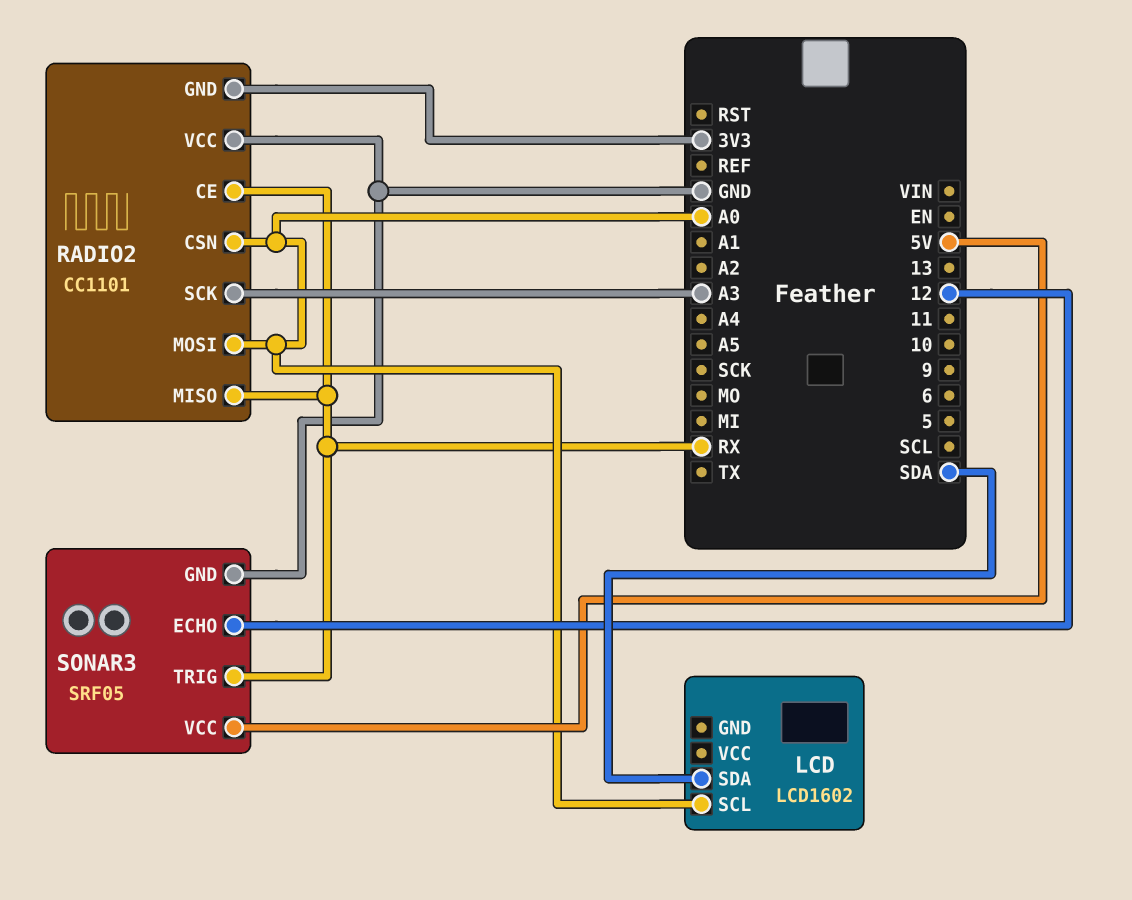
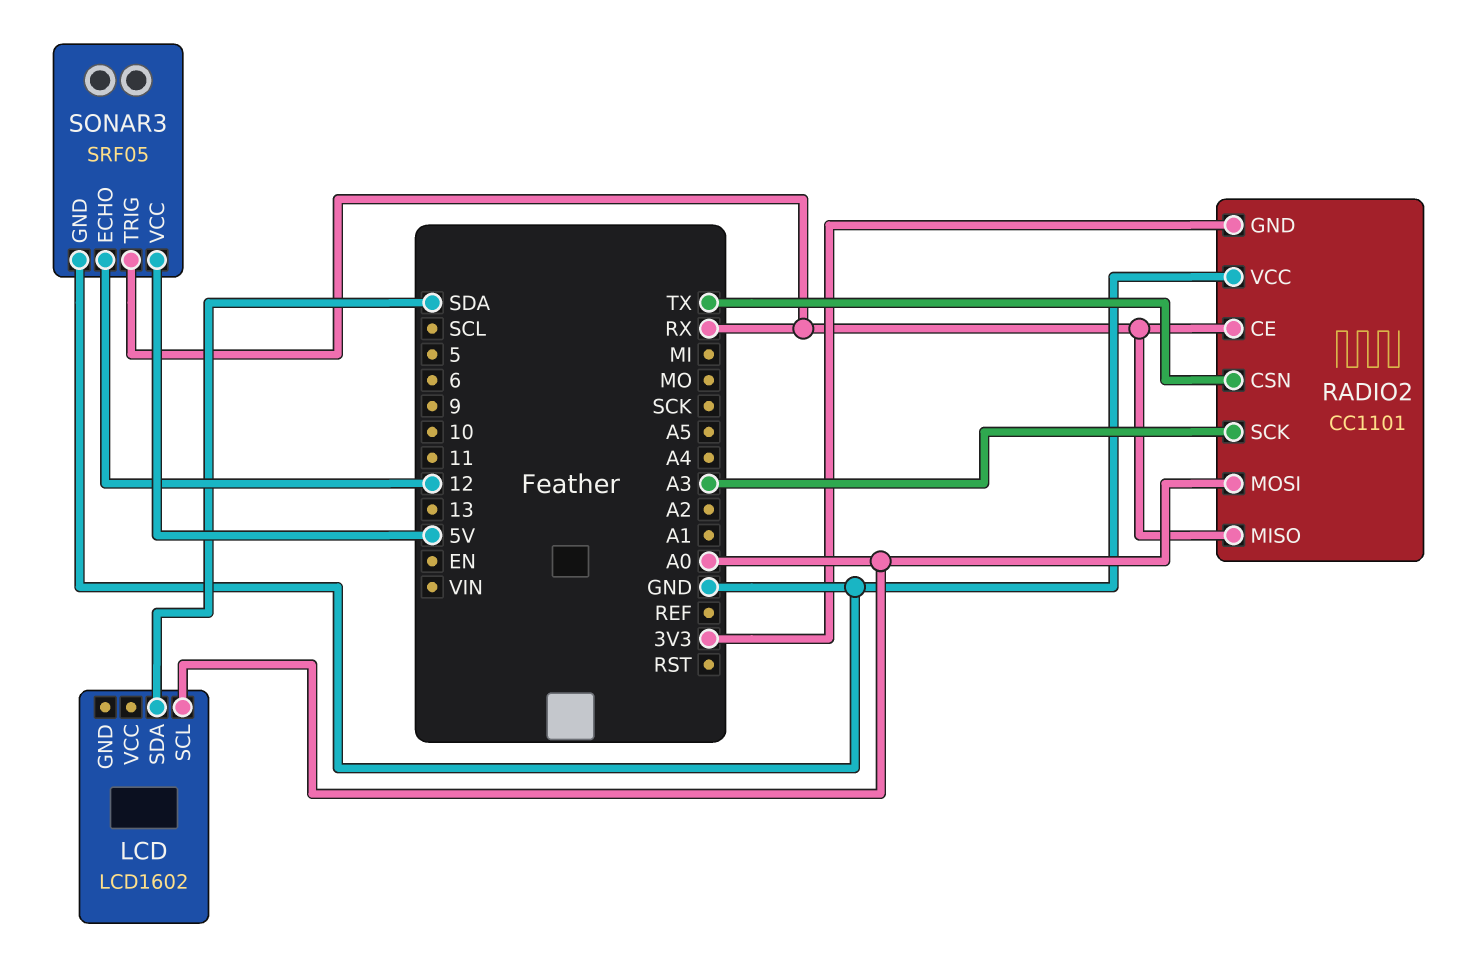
RADIO2 pin CSN: A0 -> TX

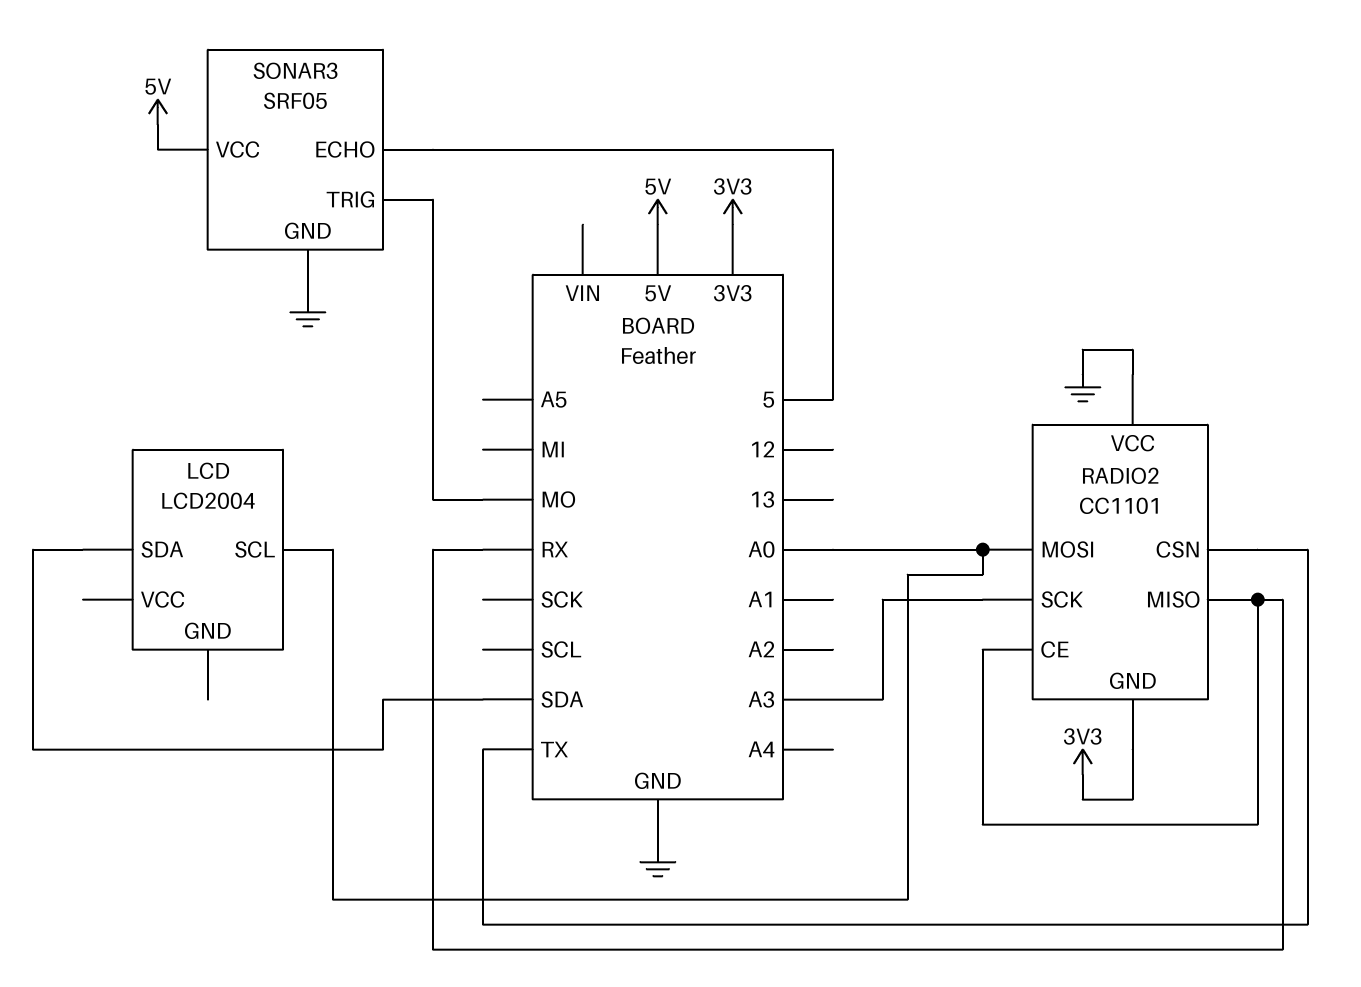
LCD: LCD1602 -> LCD2004
SONAR3 pin ECHO: 12 -> 5
SONAR3 pin TRIG: RX -> MO

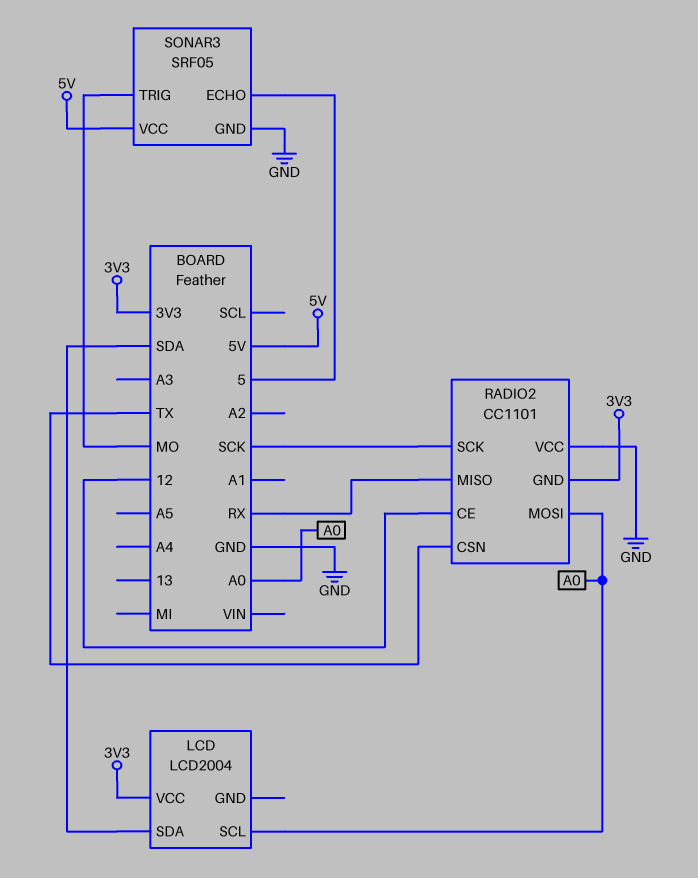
LCD pin VCC: none -> 3V3
RADIO2 pin CE: RX -> 12
RADIO2 pin SCK: A3 -> SCK

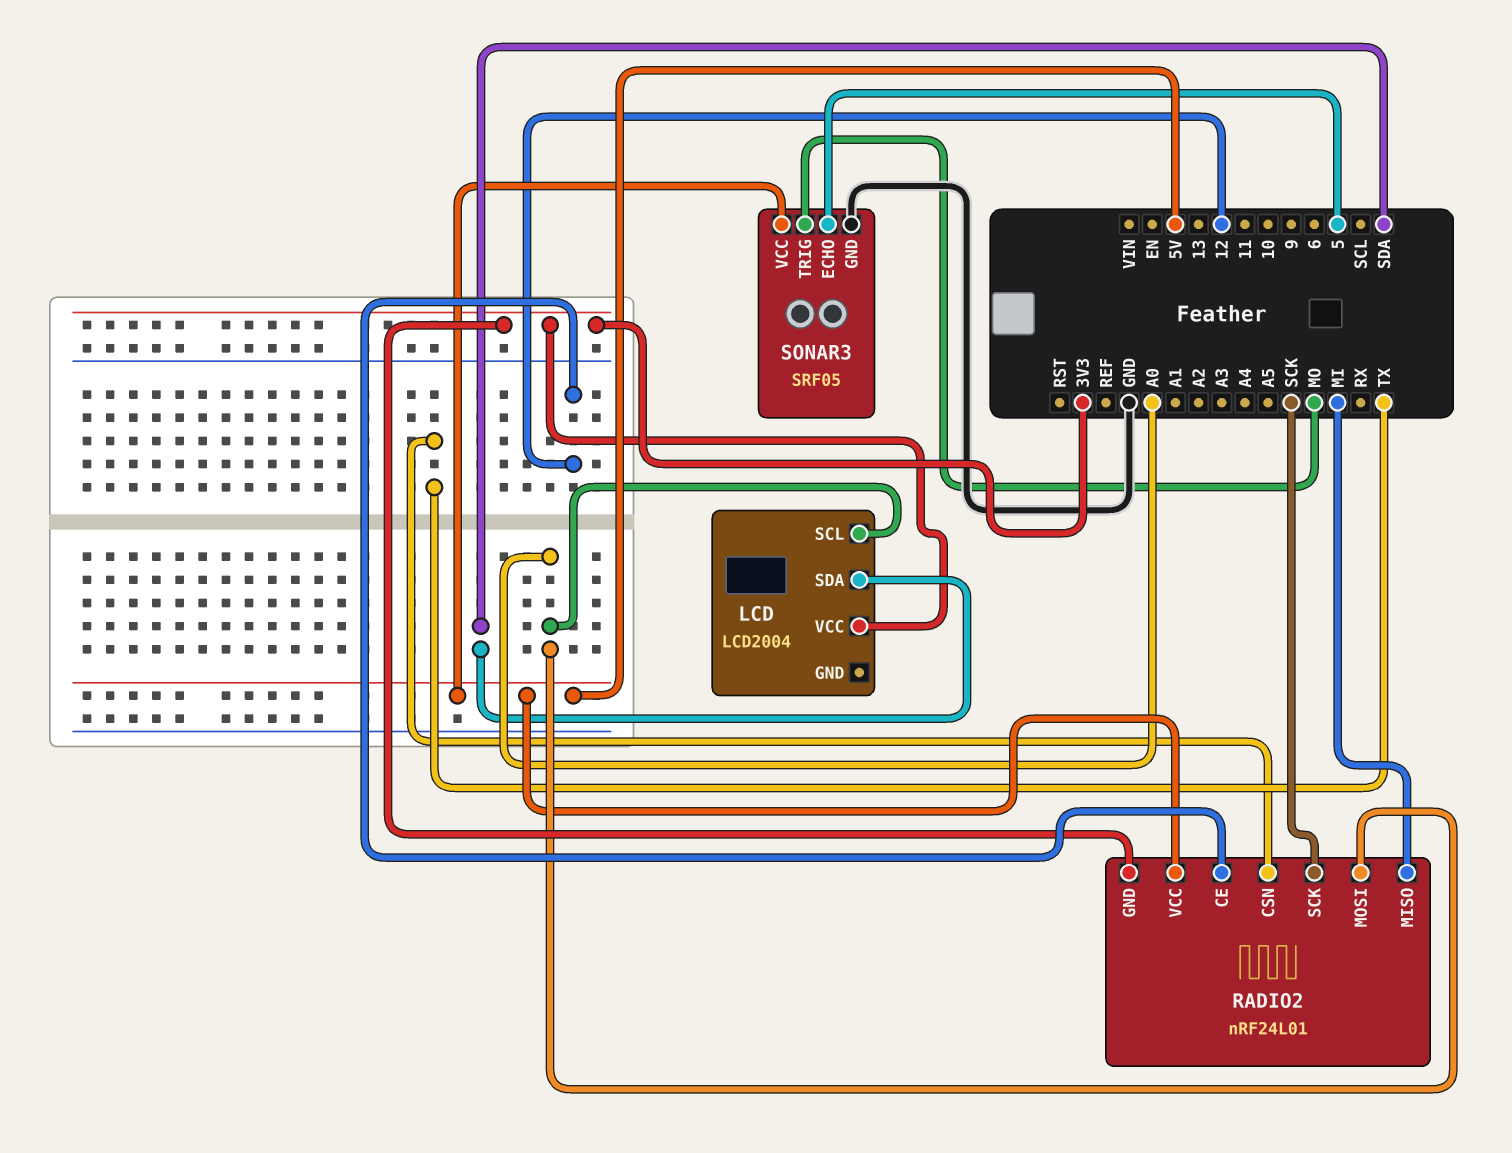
RADIO2: CC1101 -> nRF24L01
RADIO2 pin MISO: RX -> MI
RADIO2 pin VCC: GND -> 5V

